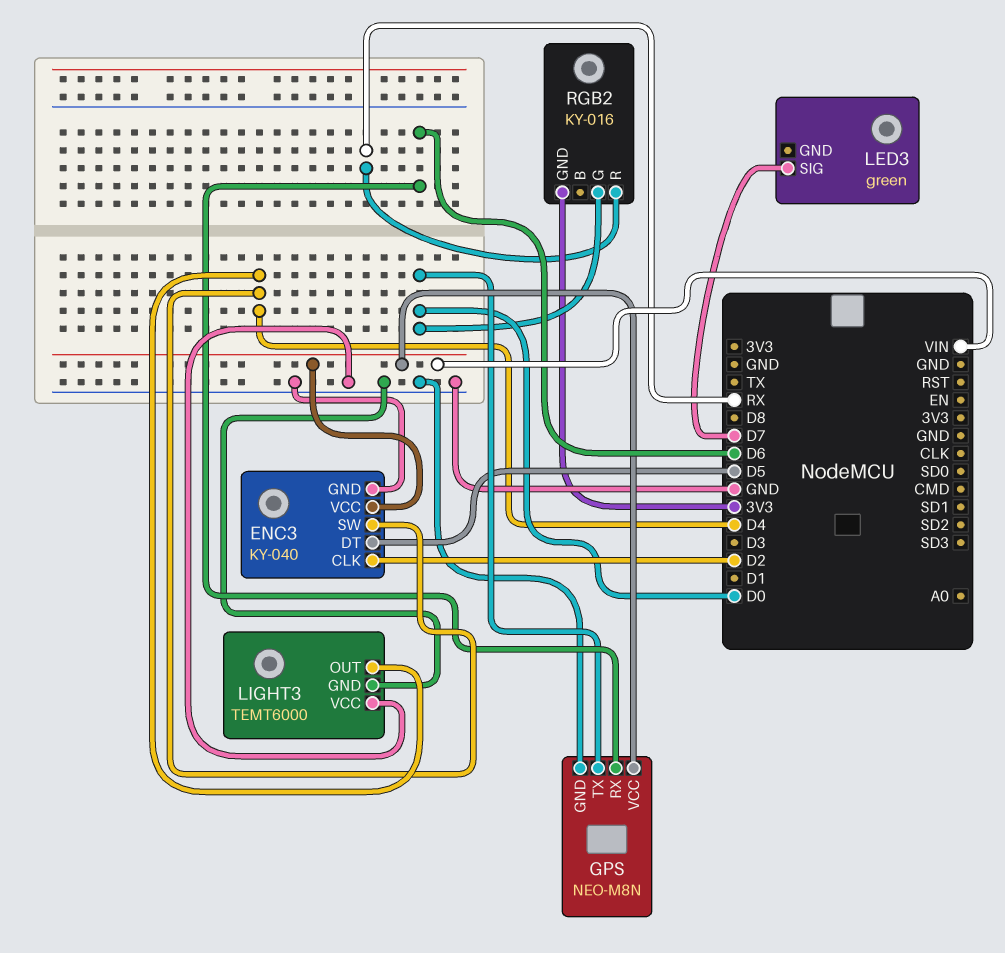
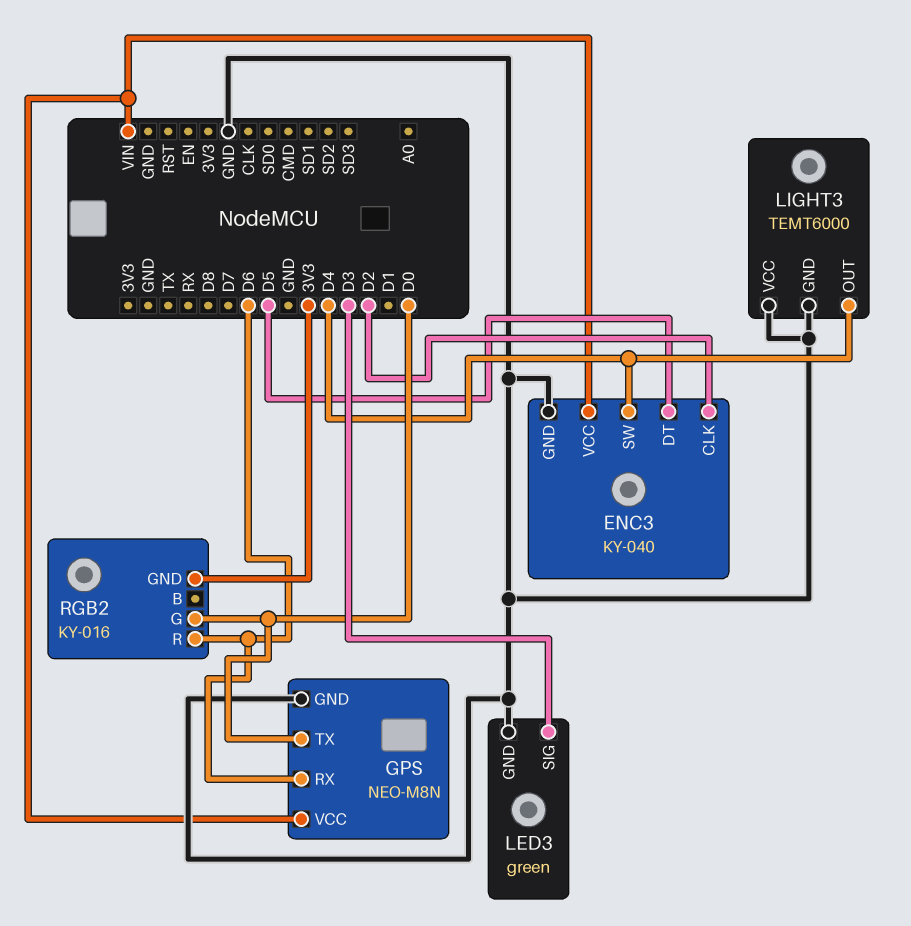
LED3 pin GND: none -> GND
LED3 pin SIG: D7 -> D3
RGB2 pin R: RX -> D6

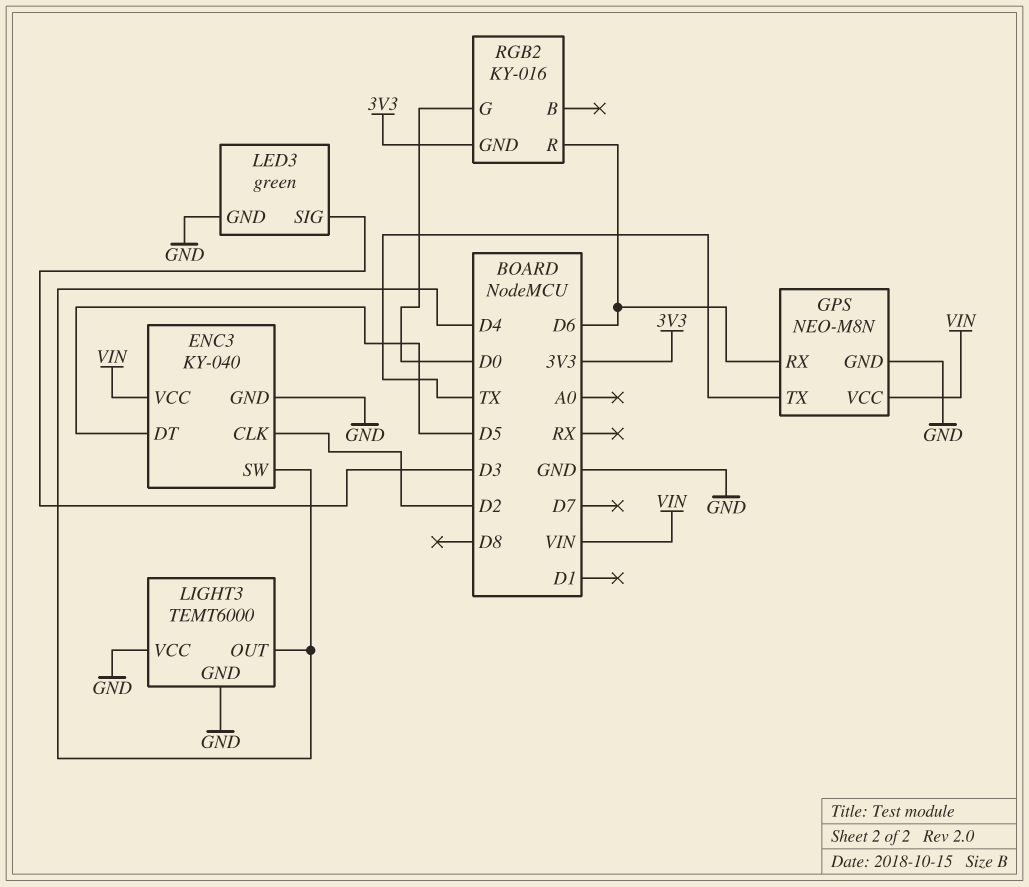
GPS pin TX: D0 -> TX

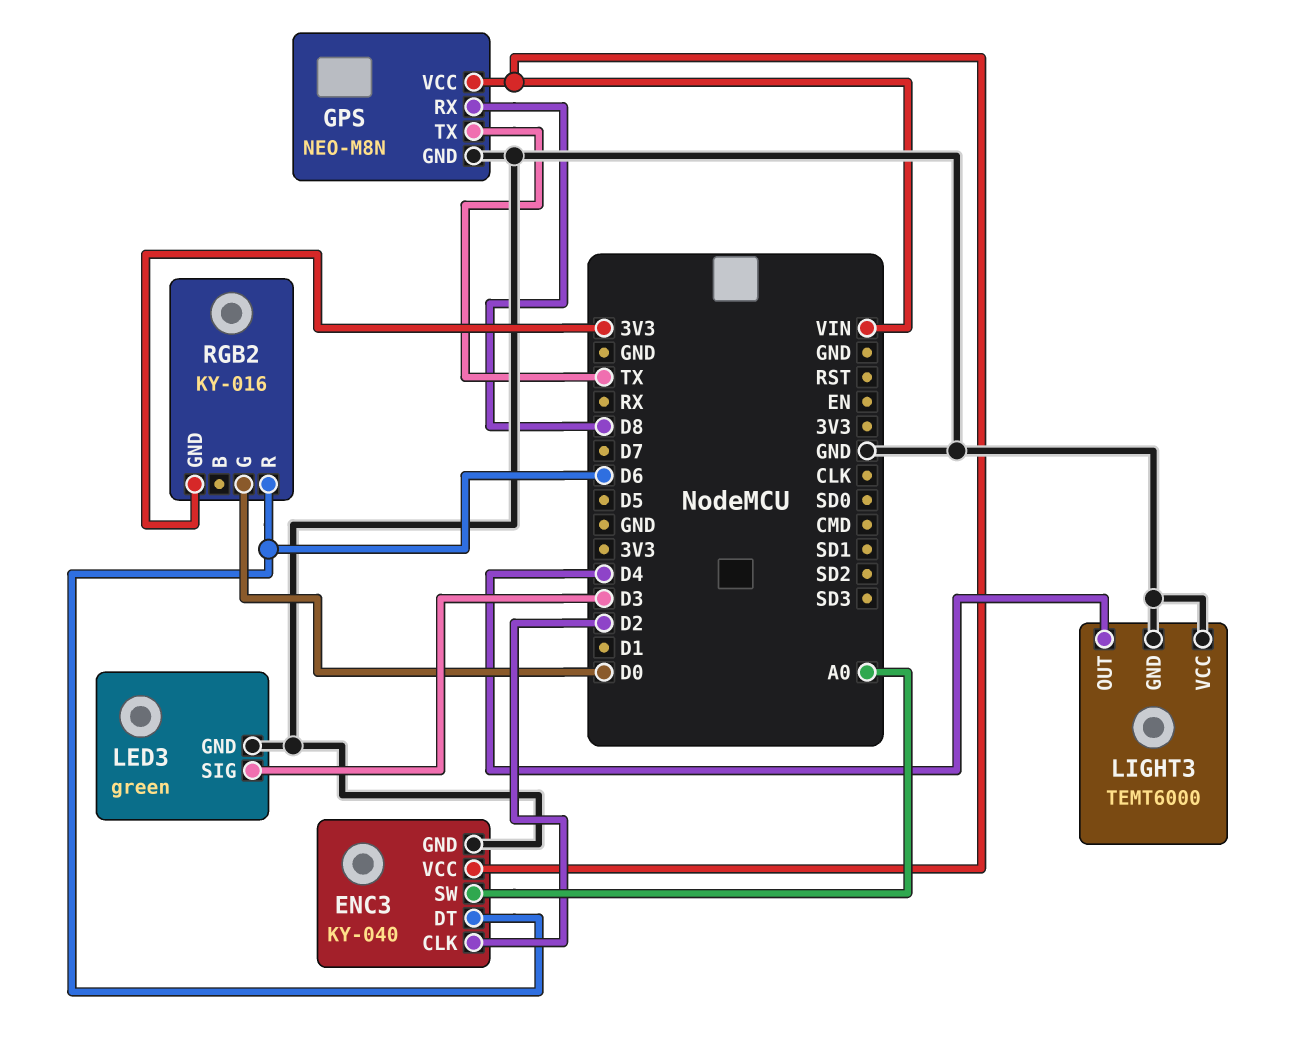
ENC3 pin DT: D5 -> D6
ENC3 pin SW: D4 -> A0
GPS pin RX: D6 -> D8

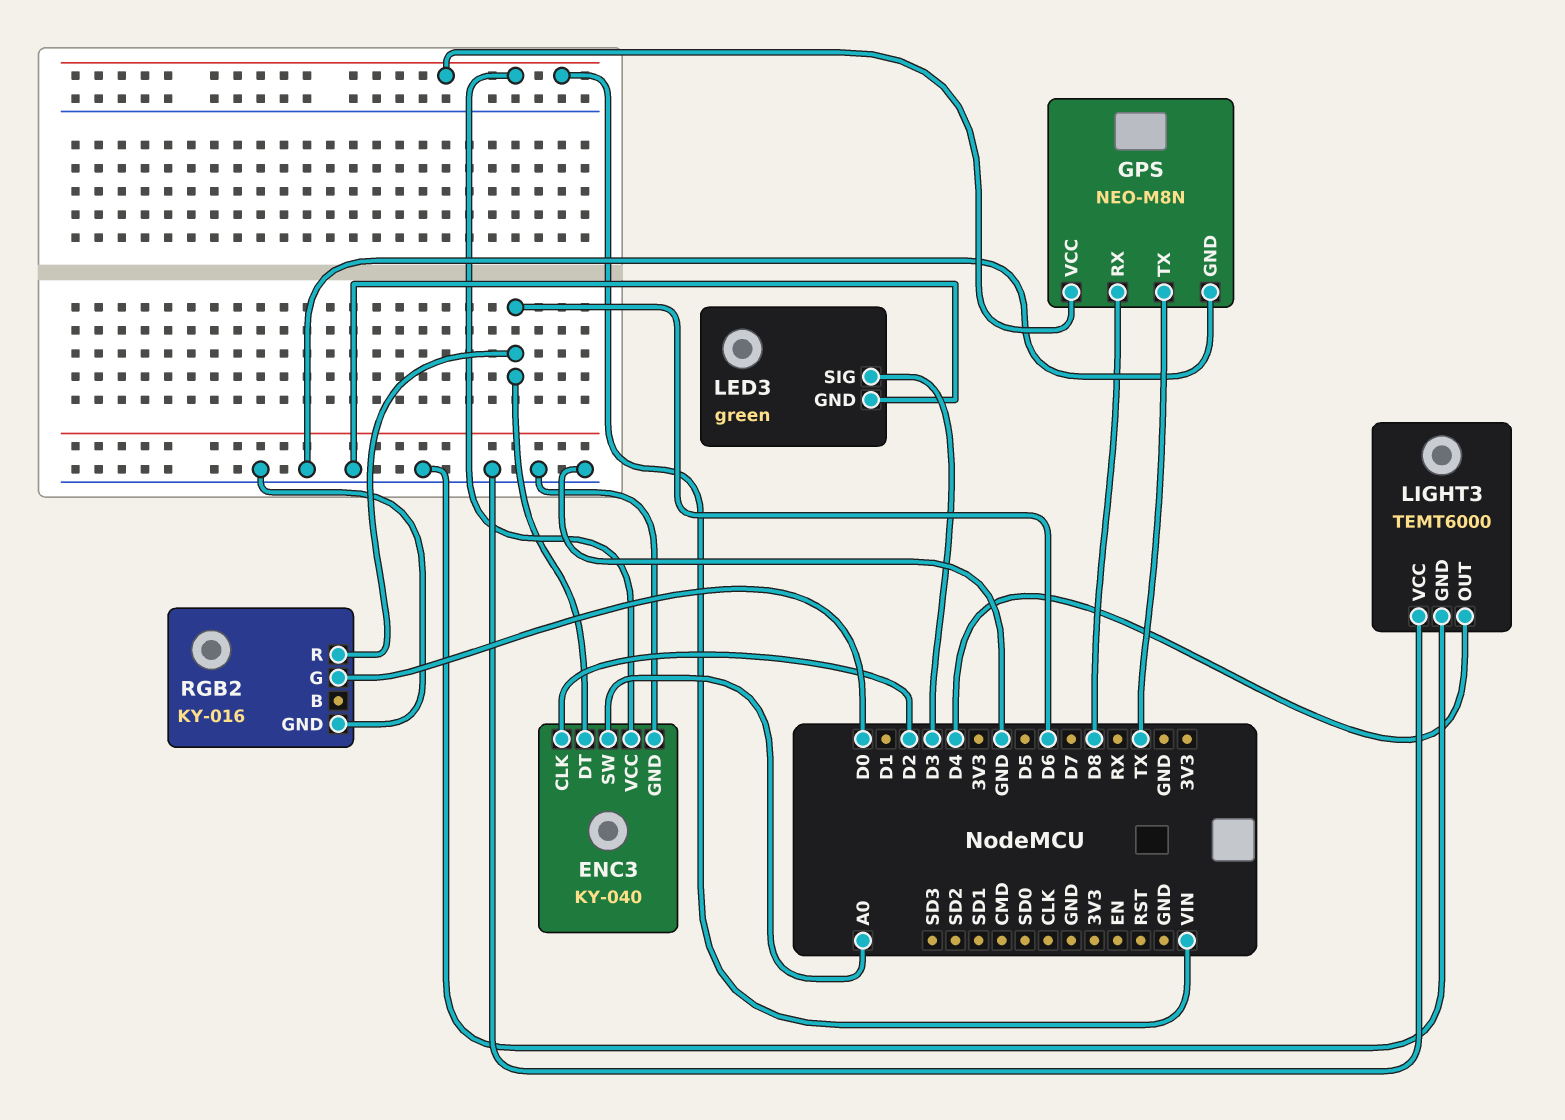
RGB2 pin GND: 3V3 -> GND

